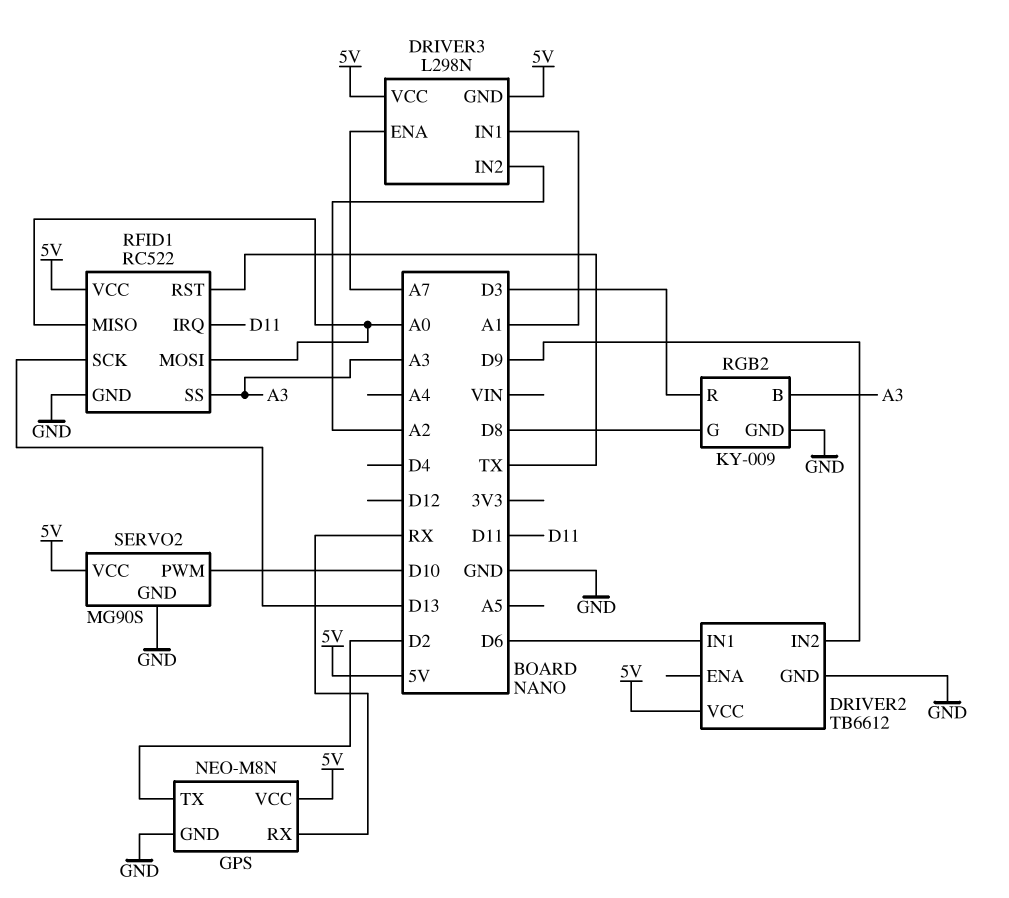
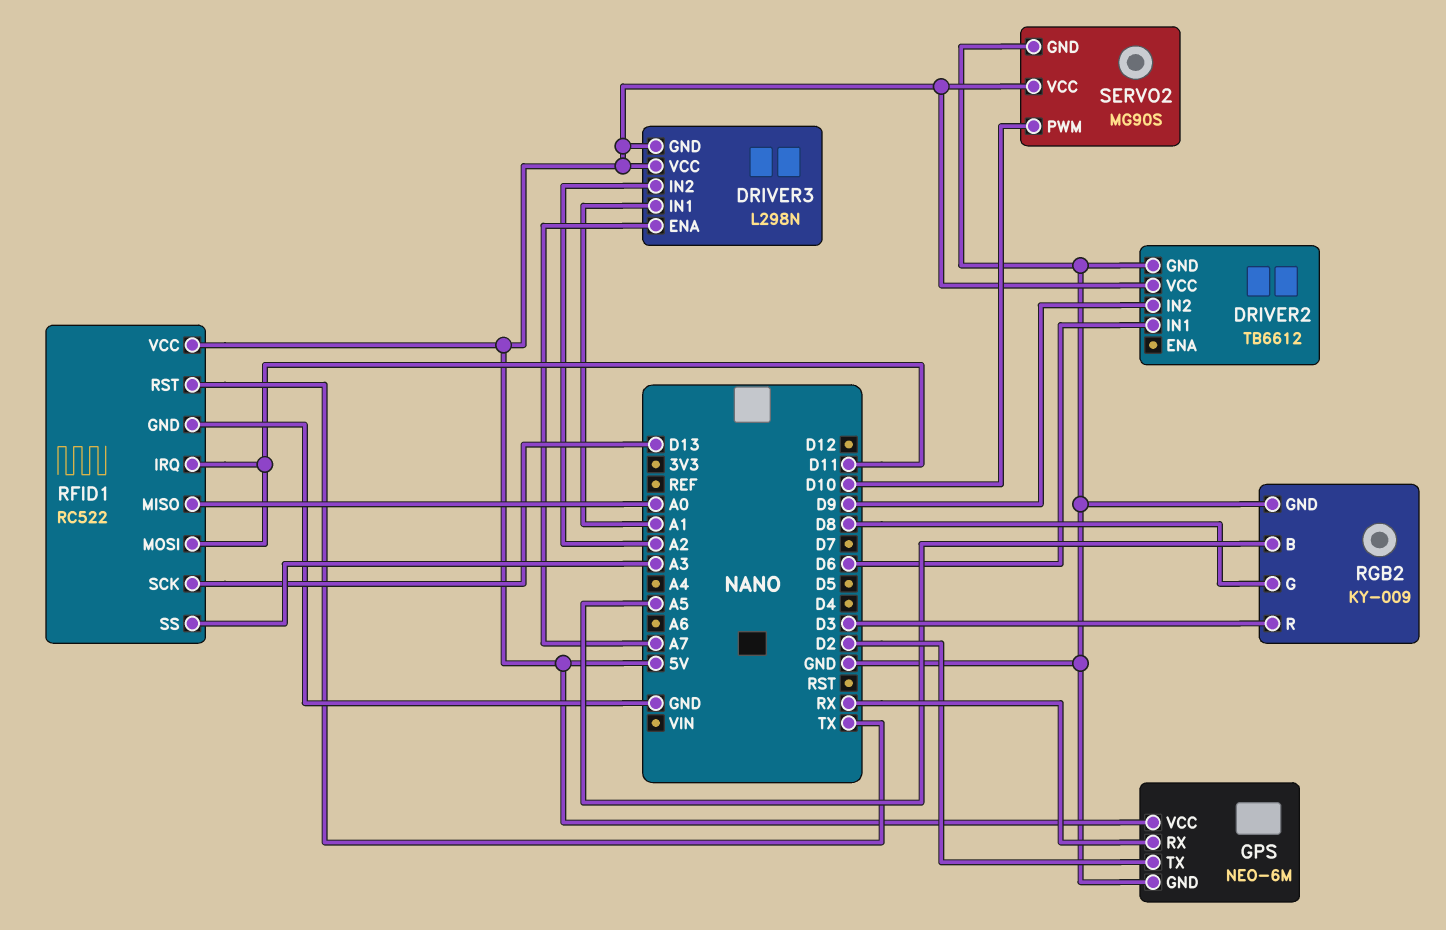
GPS: NEO-M8N -> NEO-6M
RFID1 pin MOSI: A0 -> D11
RGB2 pin B: A3 -> A5

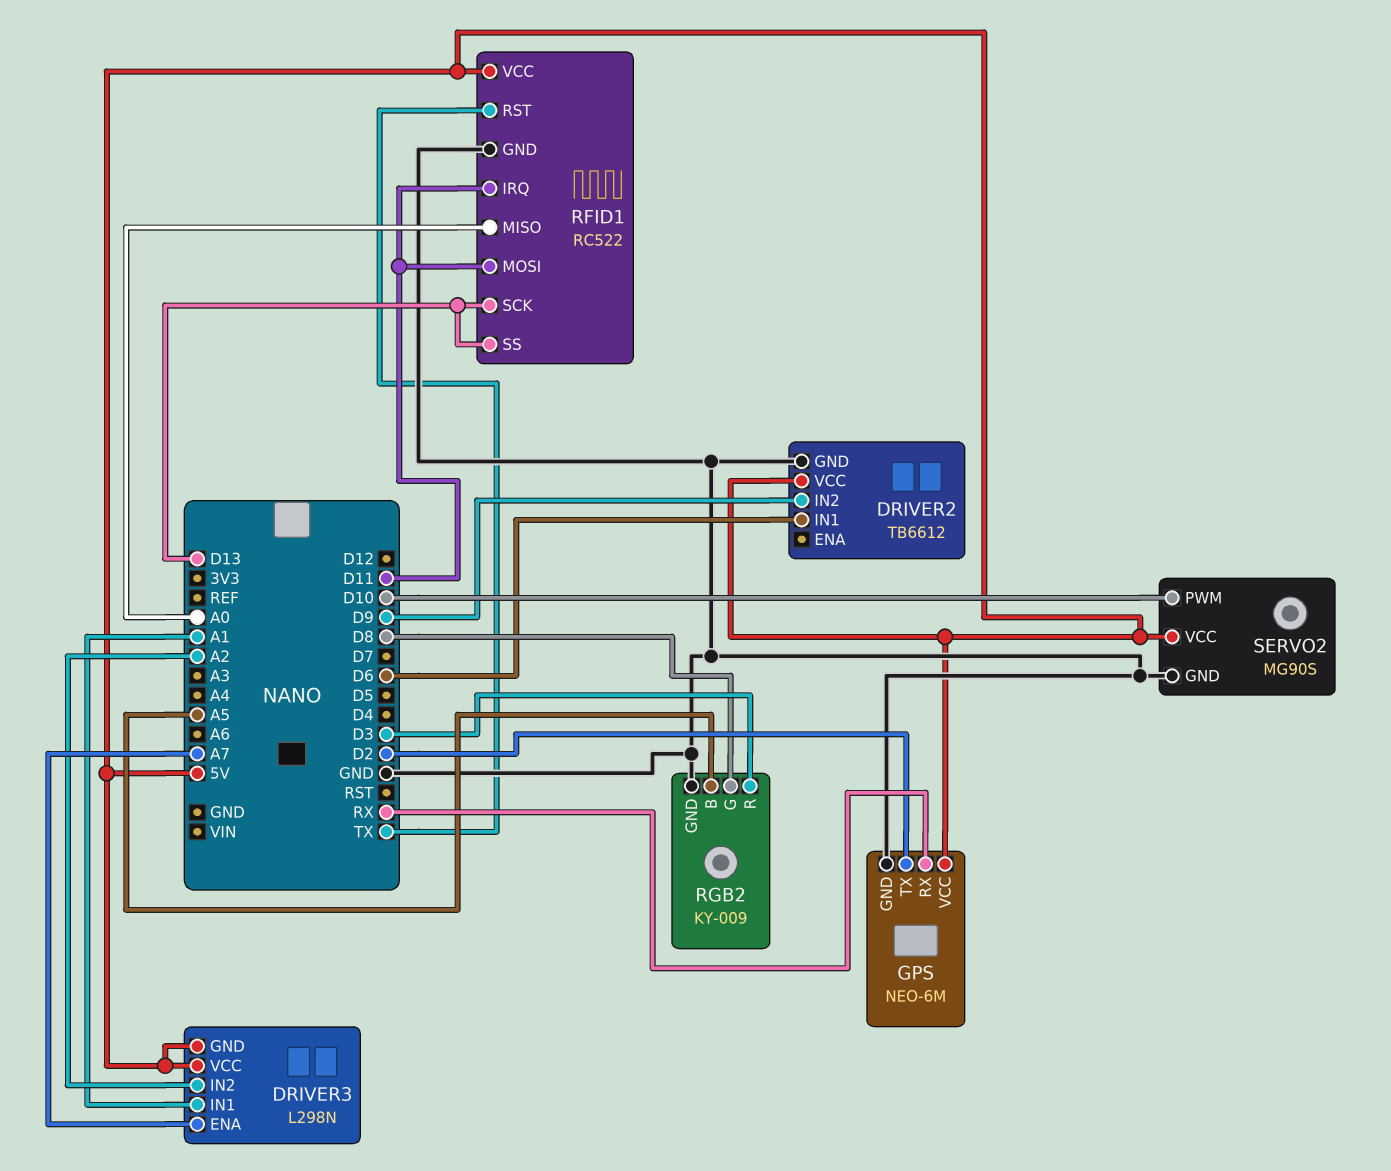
RFID1 pin SS: A3 -> D13

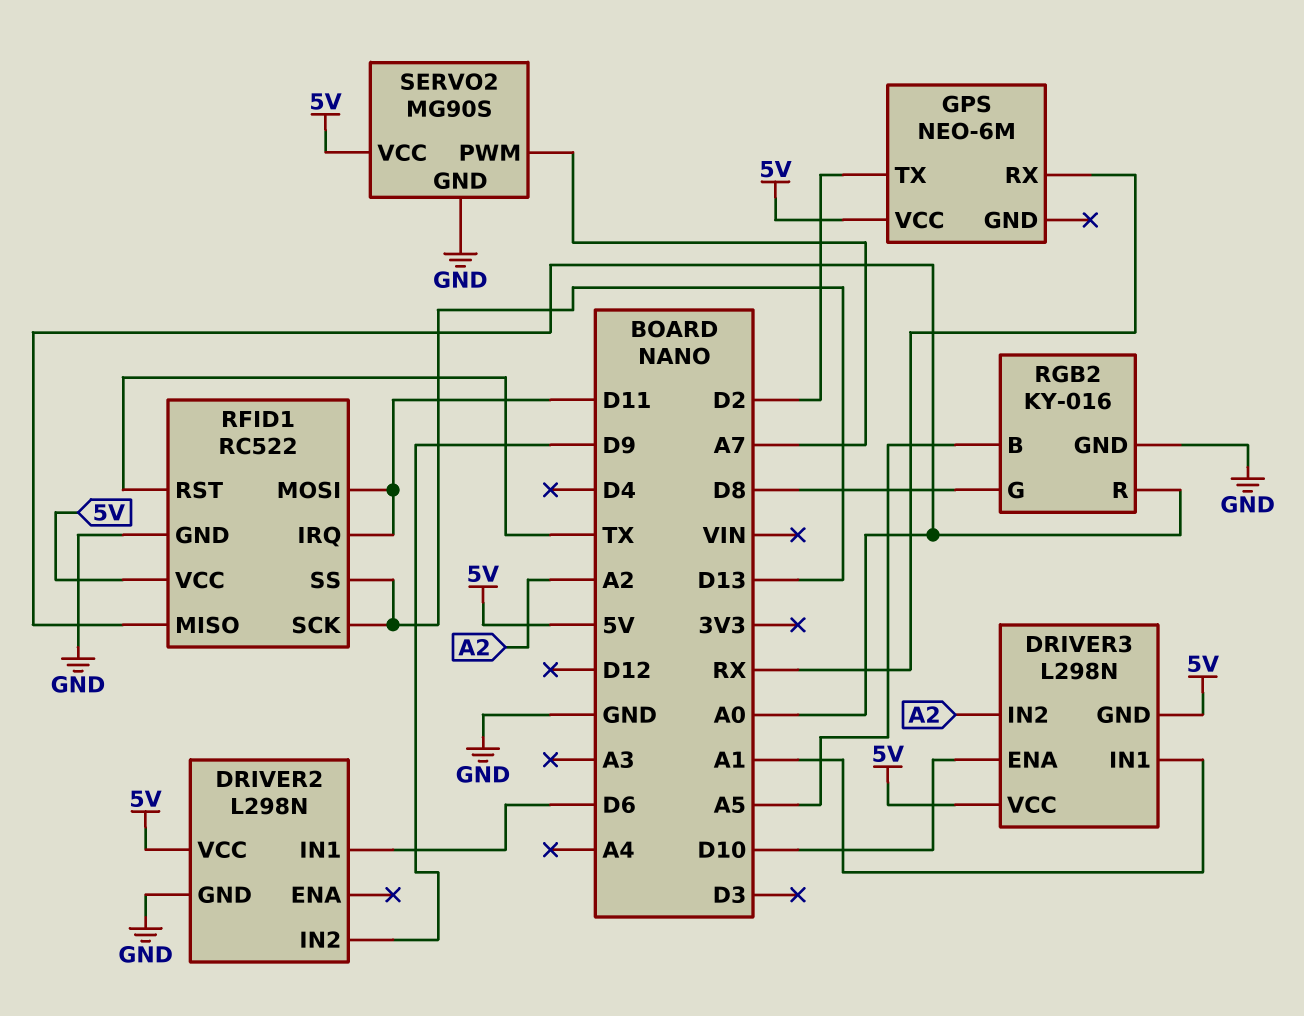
DRIVER2: TB6612 -> L298N
DRIVER3 pin ENA: A7 -> D10
GPS pin GND: GND -> none
RGB2: KY-009 -> KY-016
RGB2 pin R: D3 -> A0
SERVO2 pin PWM: D10 -> A7

